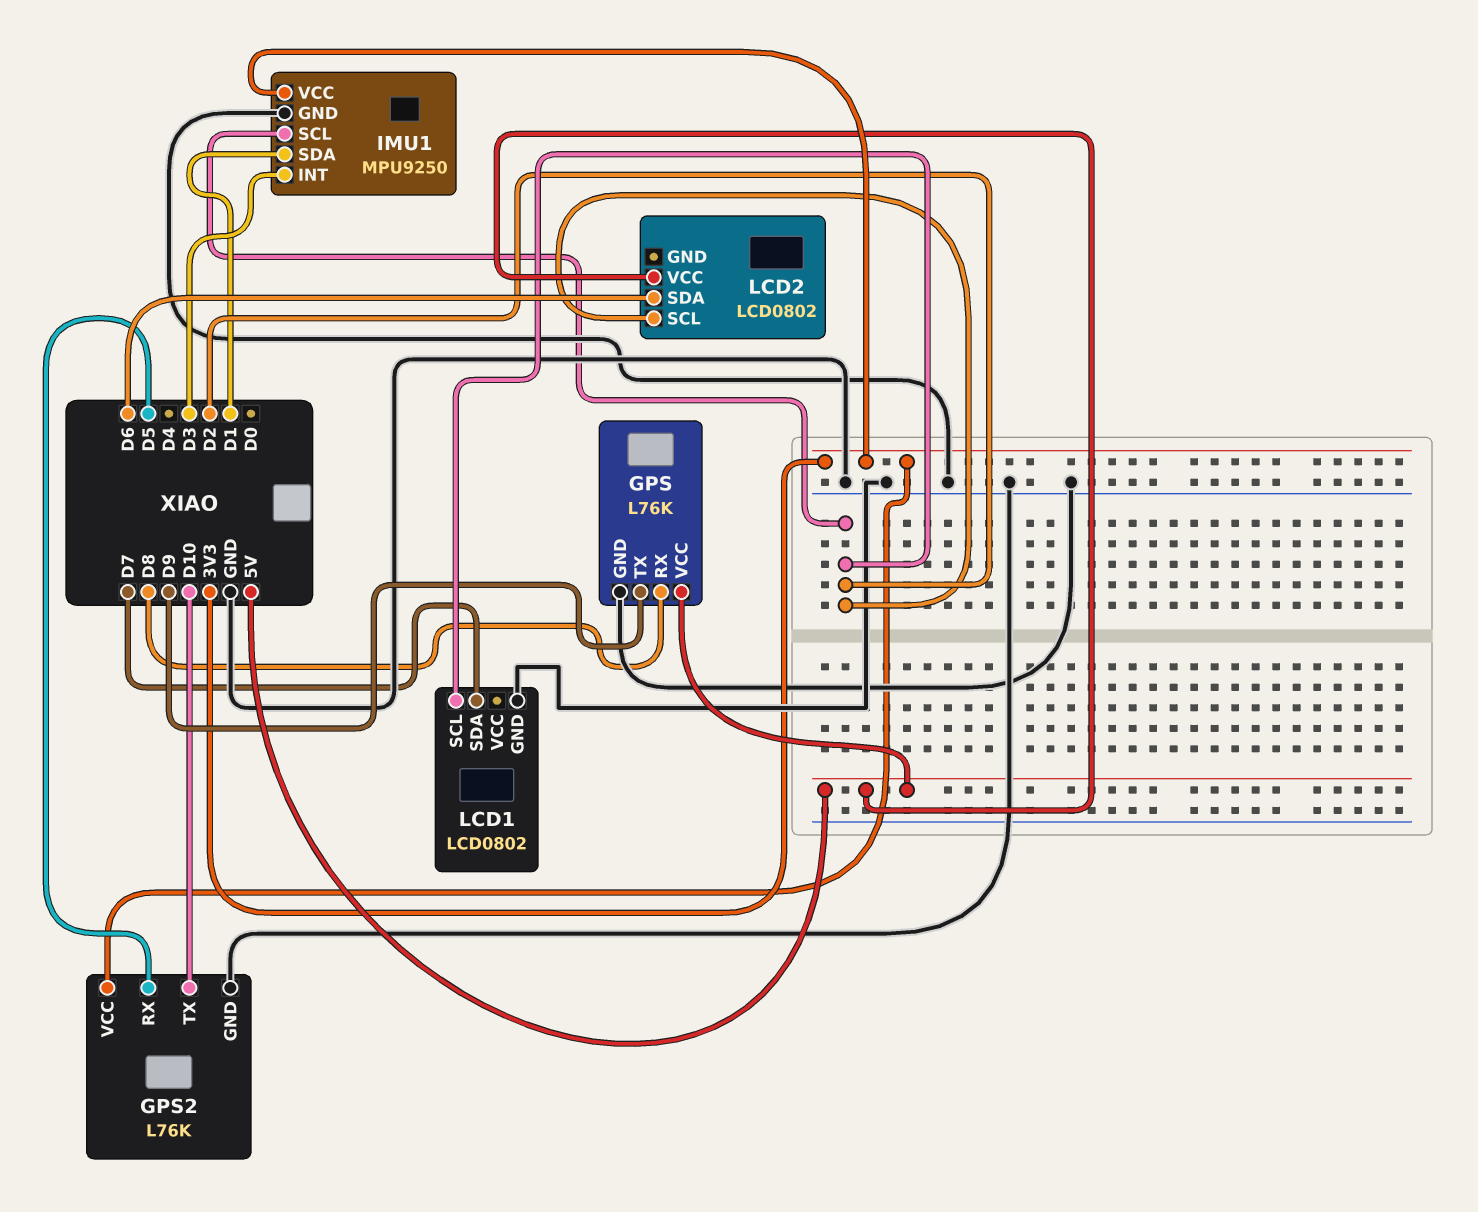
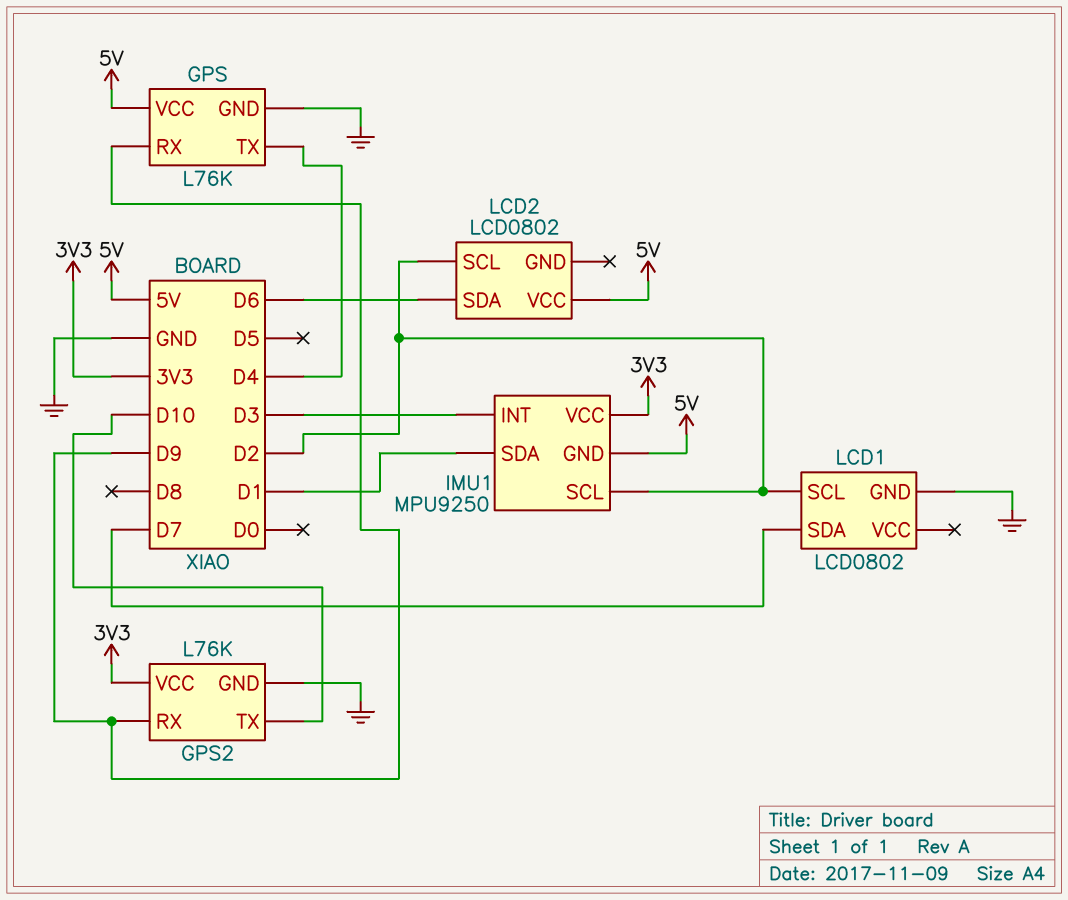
GPS pin RX: D8 -> D9
GPS pin TX: D9 -> D4
GPS2 pin RX: D5 -> D9
IMU1 pin GND: GND -> 5V

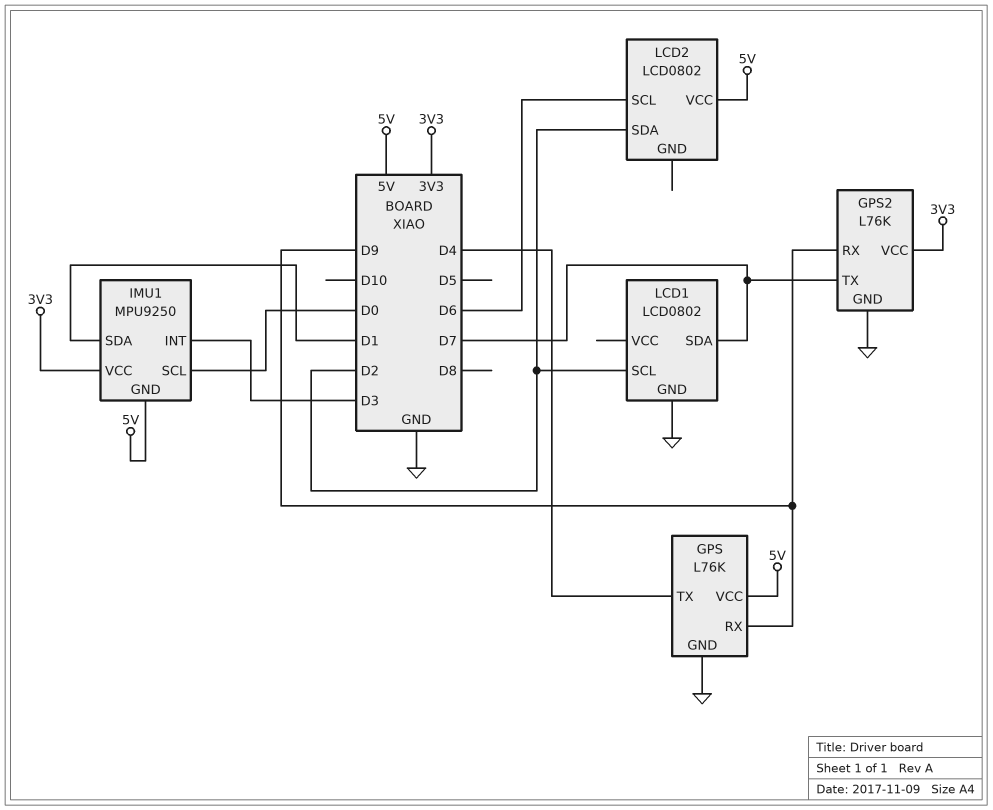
GPS2 pin TX: D10 -> D7
IMU1 pin SCL: D2 -> D0
LCD2 pin SCL: D2 -> D6
LCD2 pin SDA: D6 -> D2

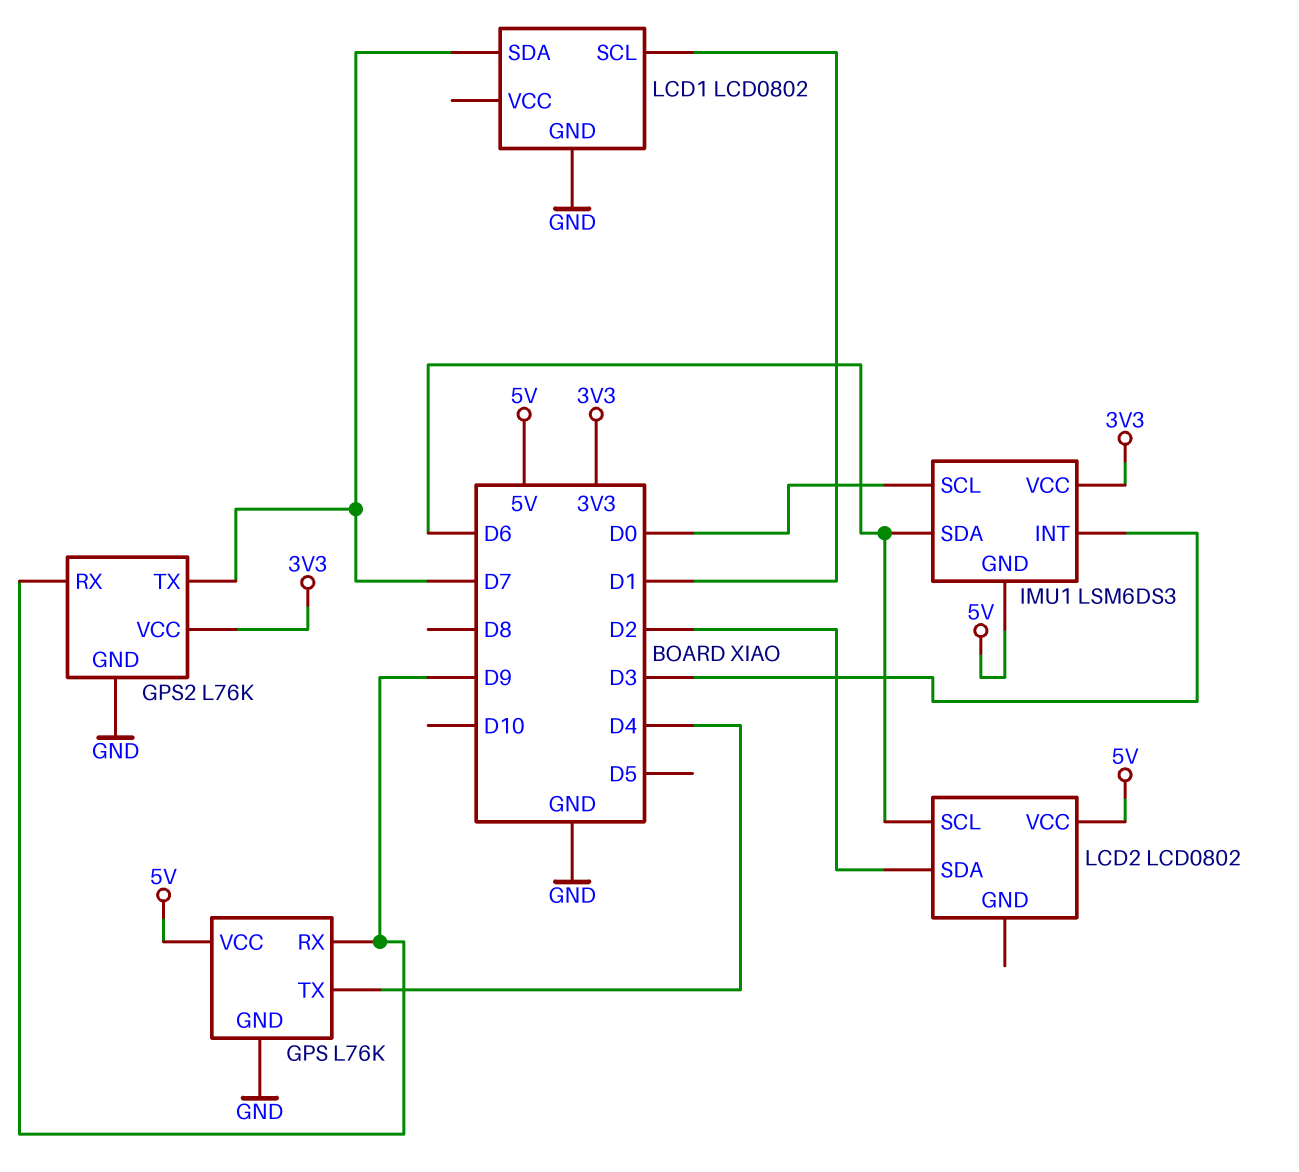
IMU1: MPU9250 -> LSM6DS3
IMU1 pin SDA: D1 -> D6
LCD1 pin SCL: D2 -> D1

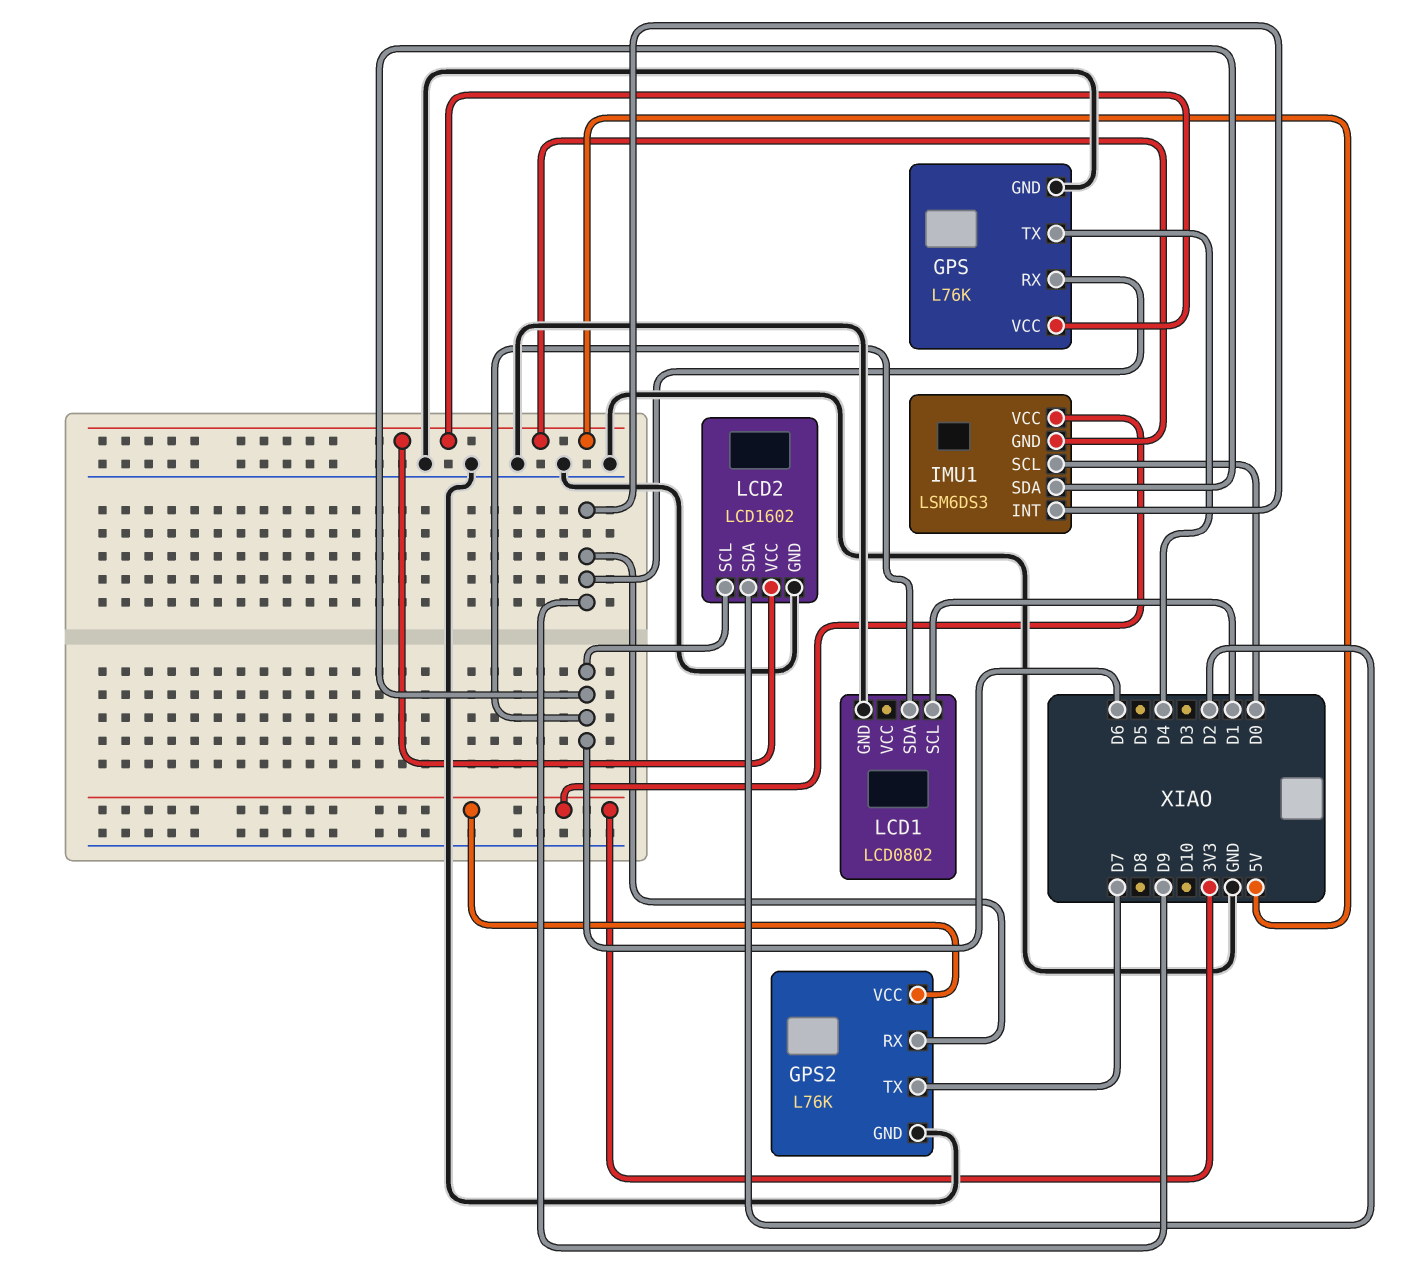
IMU1 pin INT: D3 -> D9
LCD1 pin SDA: D7 -> D6
LCD2: LCD0802 -> LCD1602
LCD2 pin GND: none -> GND

